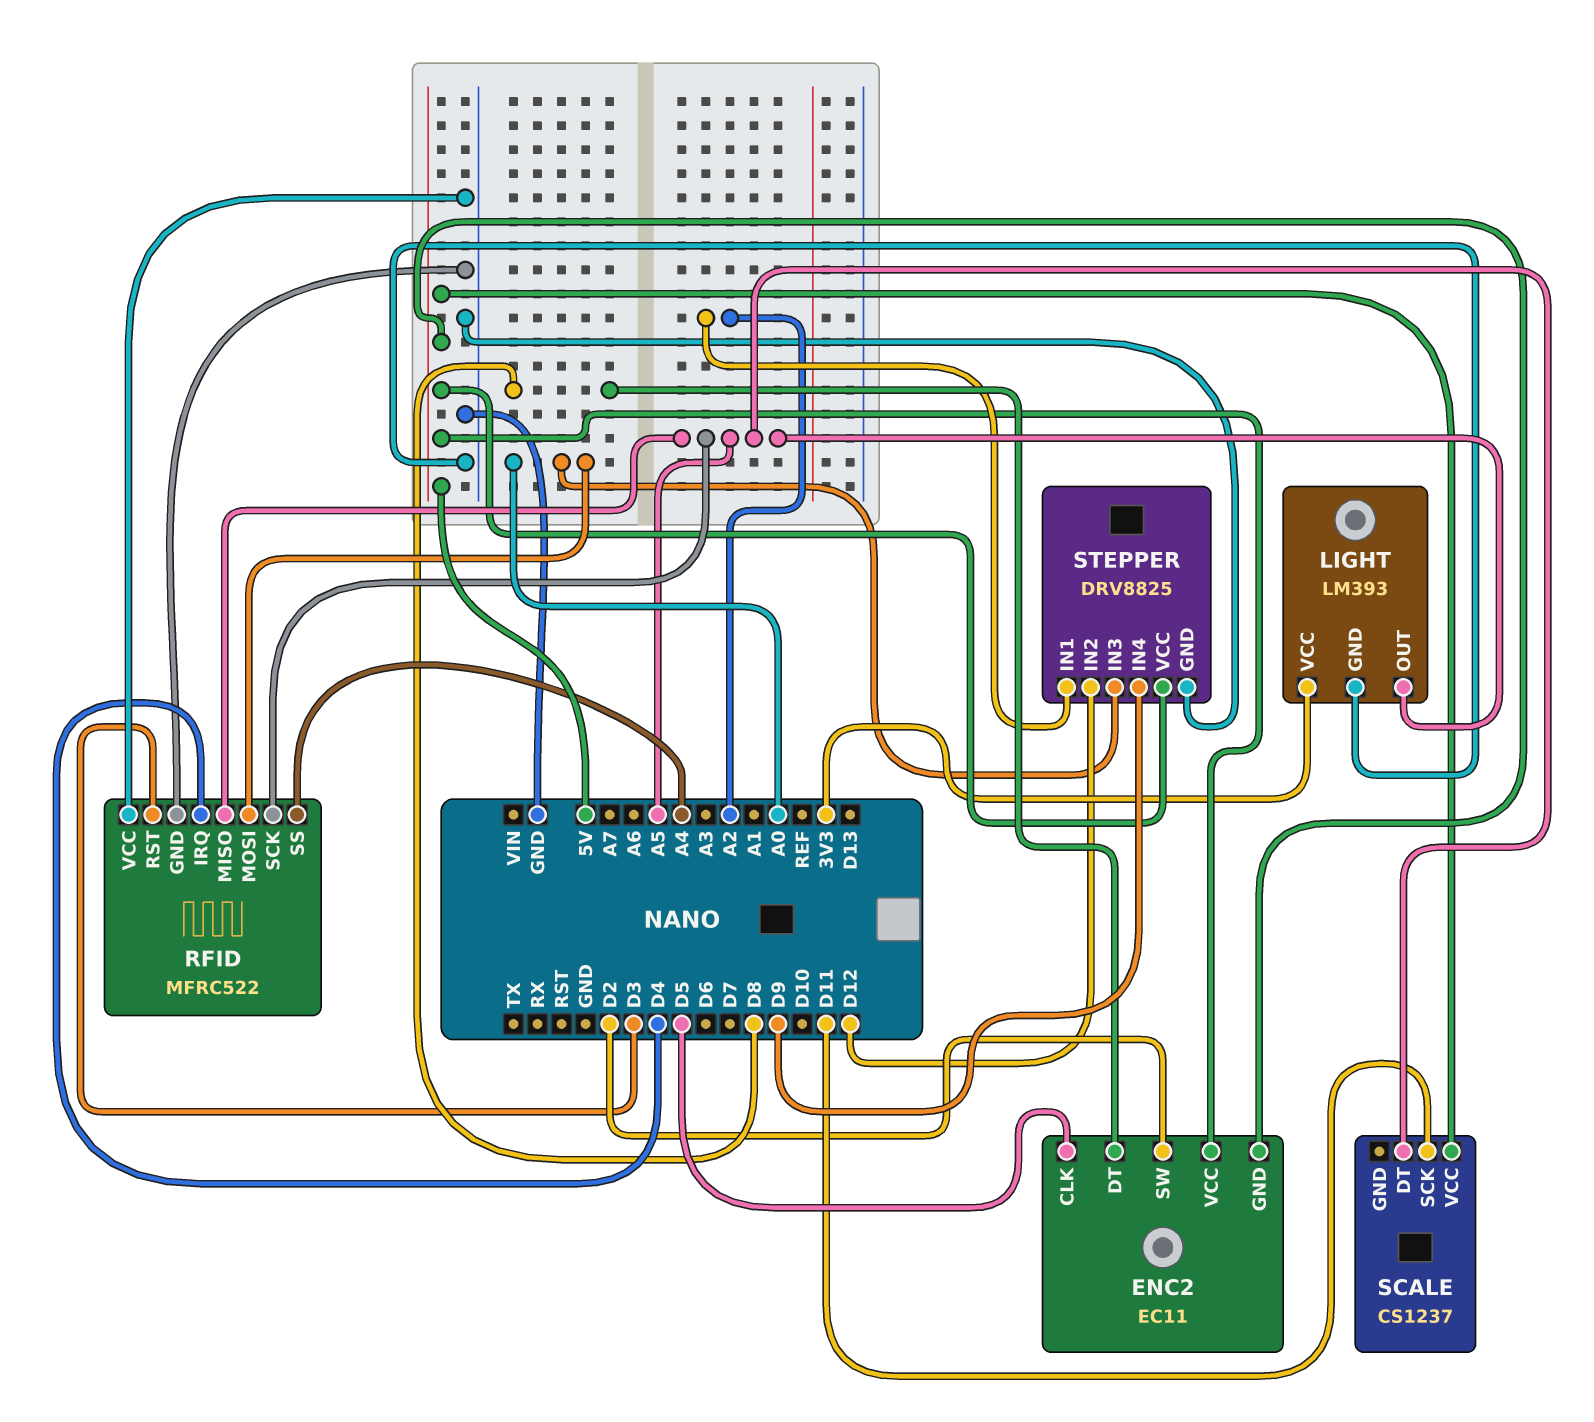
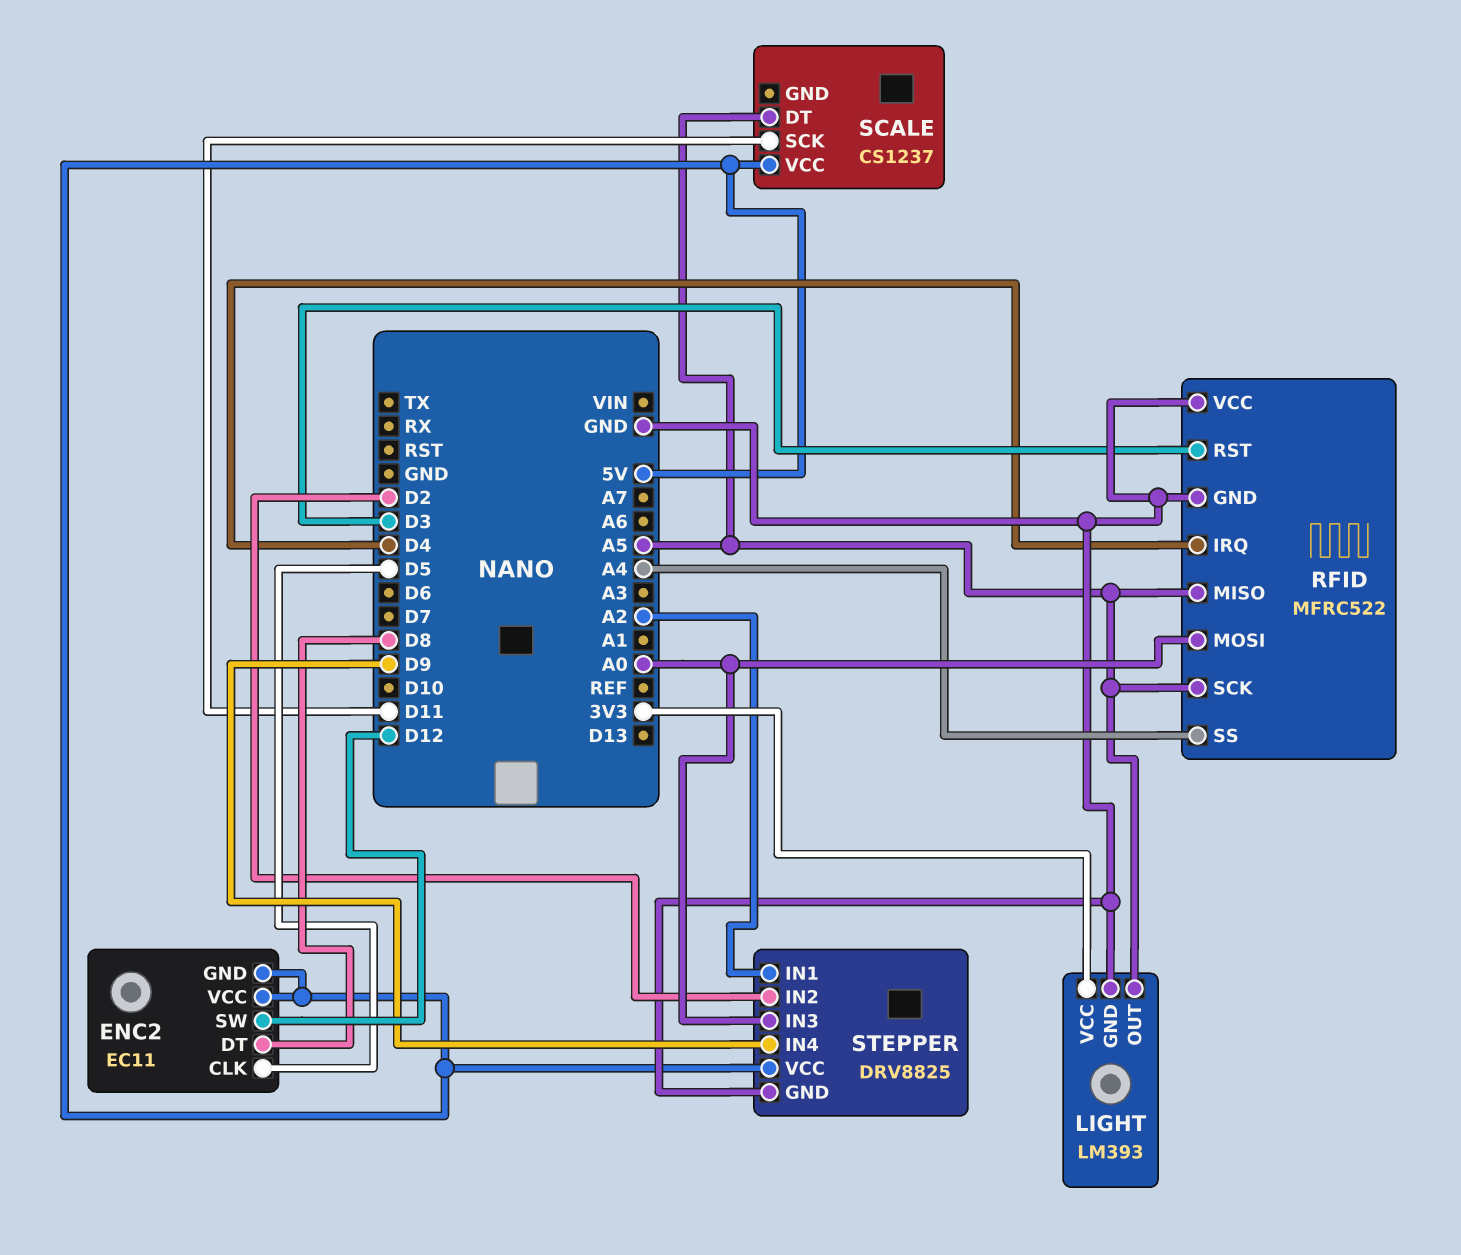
ENC2 pin SW: D2 -> D12
STEPPER pin IN2: D12 -> D2

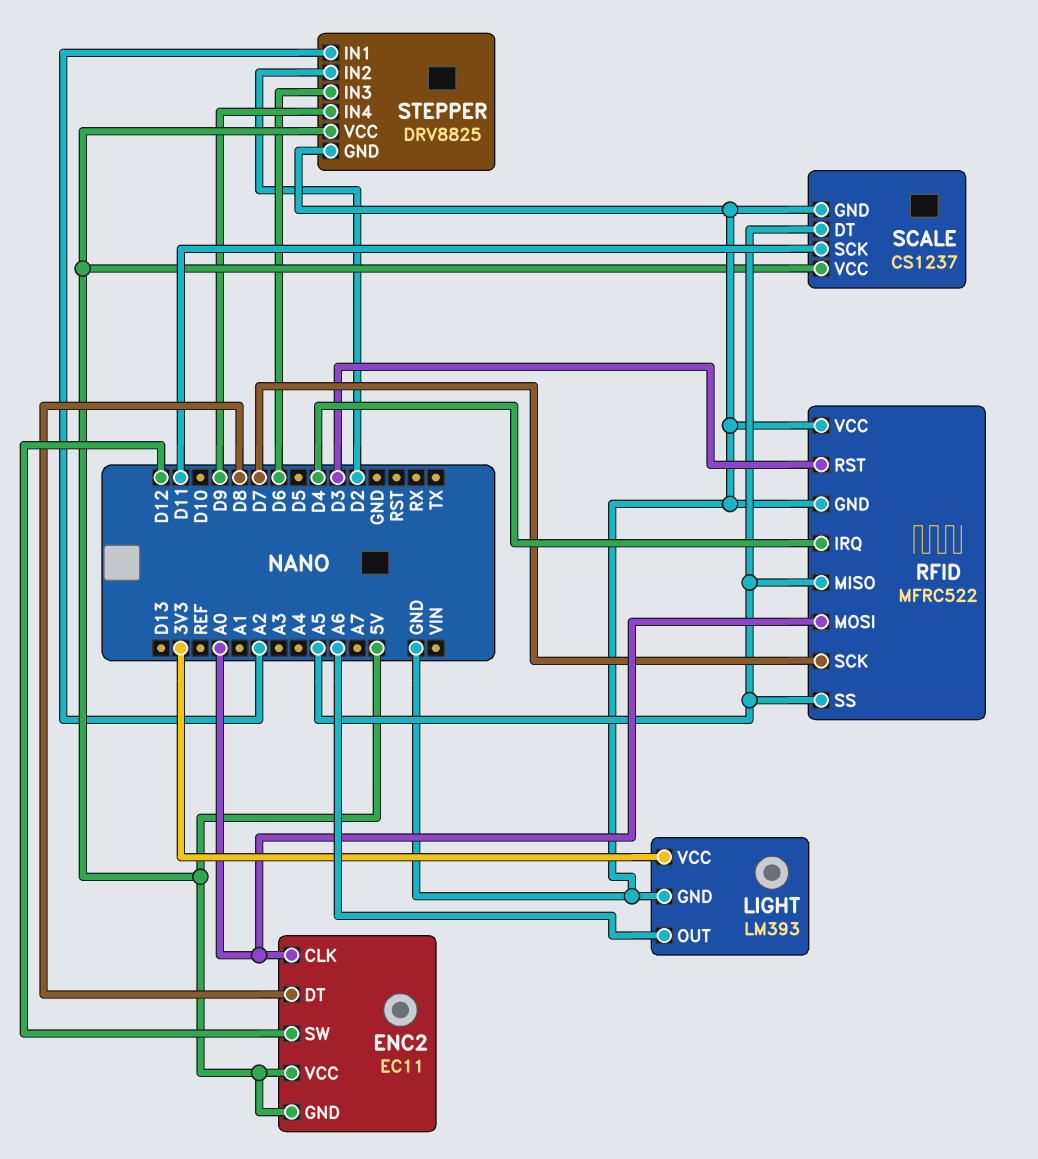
ENC2 pin CLK: D5 -> A0
LIGHT pin OUT: A5 -> A6
RFID pin SCK: A5 -> D7
RFID pin SS: A4 -> A5
SCALE pin GND: none -> GND
STEPPER pin IN3: A0 -> D6

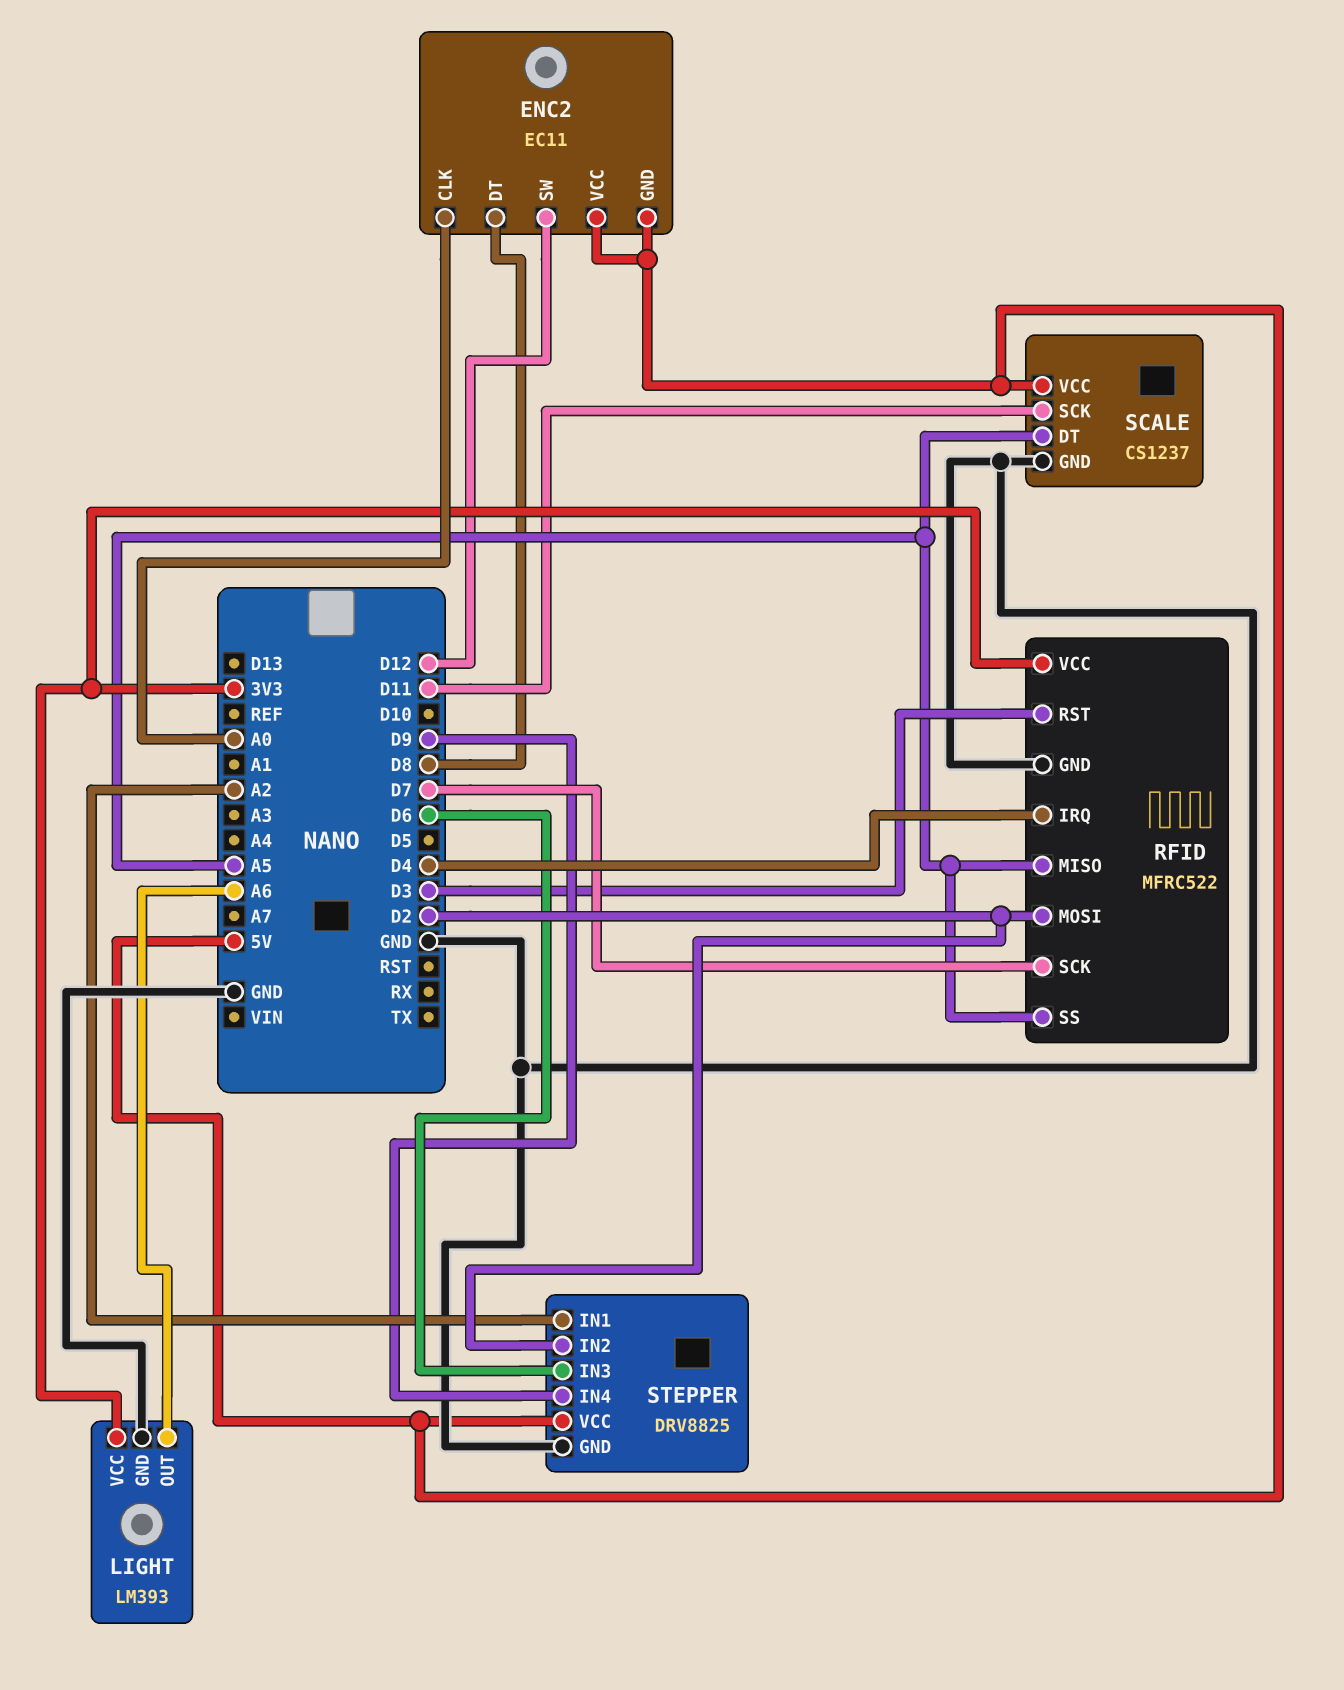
RFID pin MOSI: A0 -> D2
RFID pin VCC: GND -> 3V3

